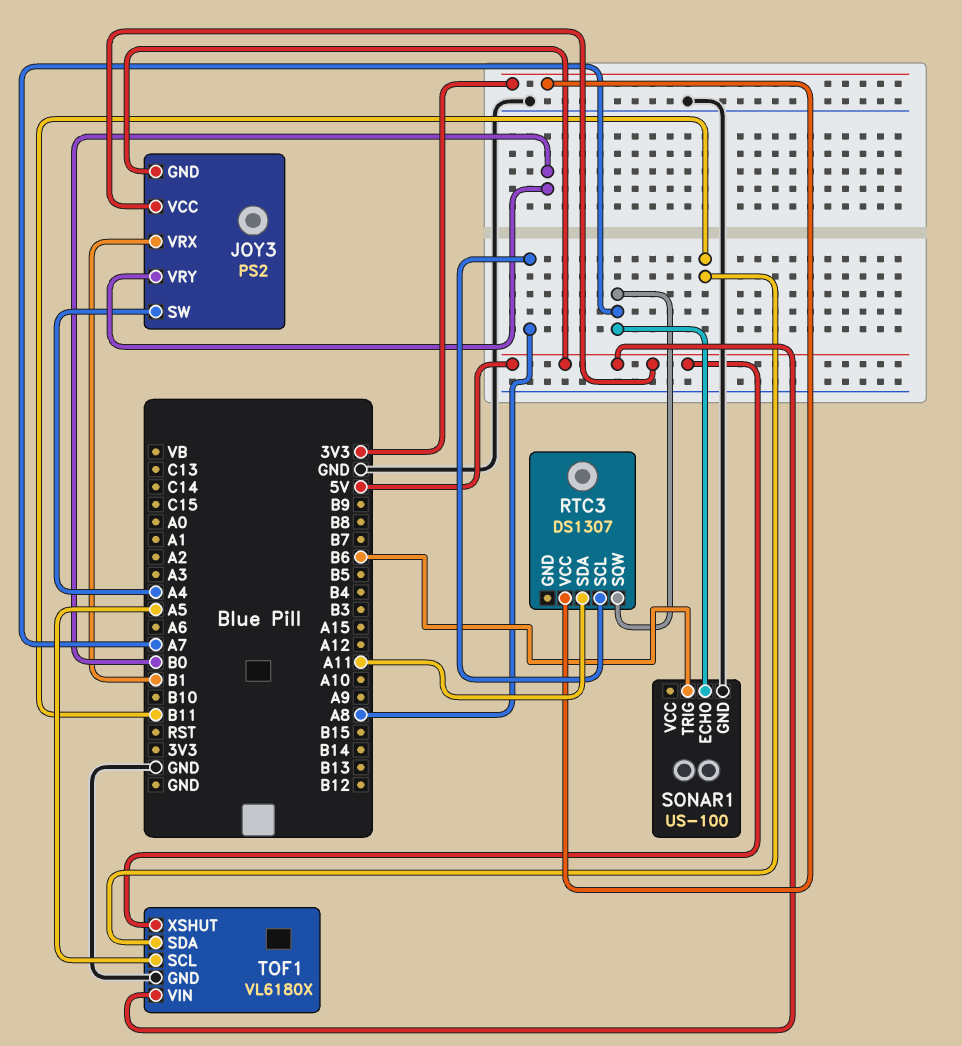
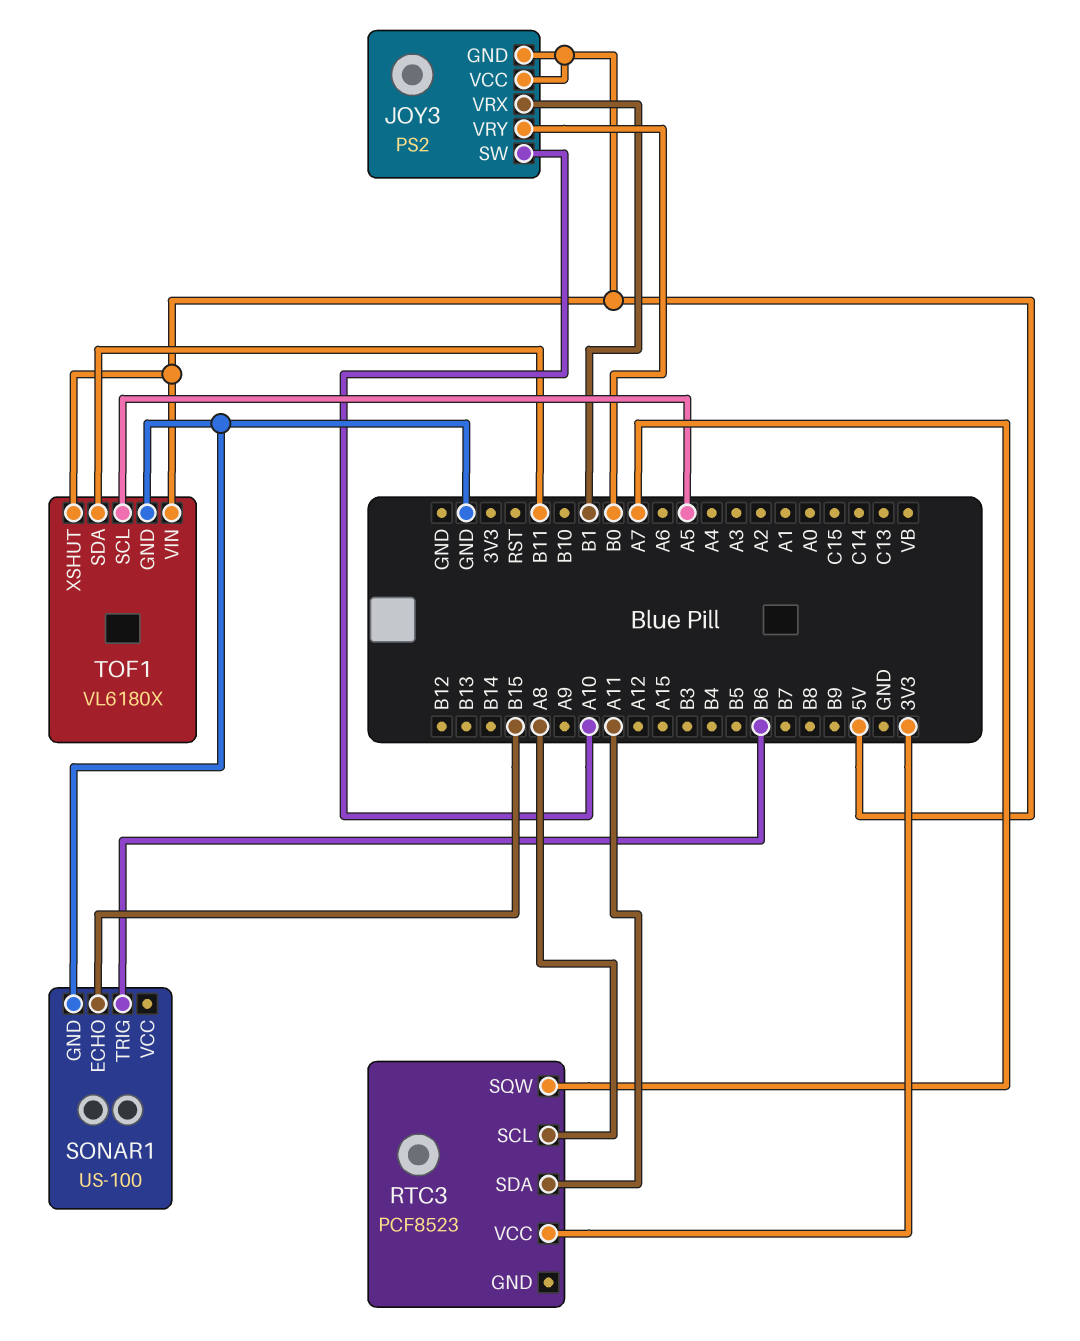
JOY3 pin SW: A4 -> A10
RTC3: DS1307 -> PCF8523
SONAR1 pin ECHO: A7 -> B15

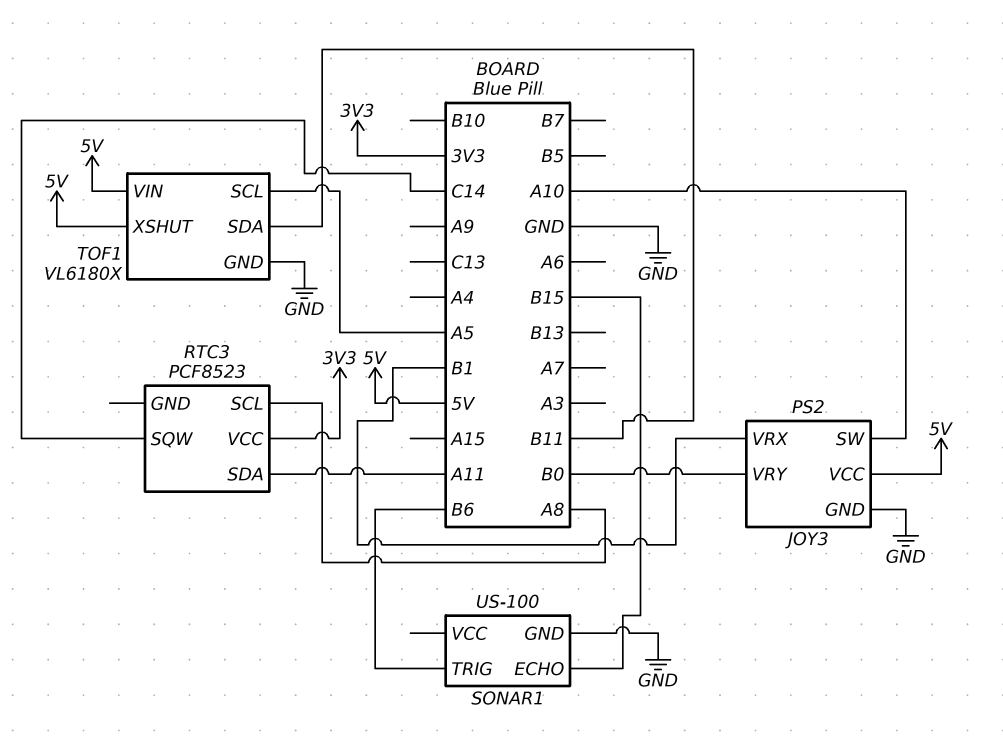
JOY3 pin GND: 5V -> GND
RTC3 pin SQW: A7 -> C14

